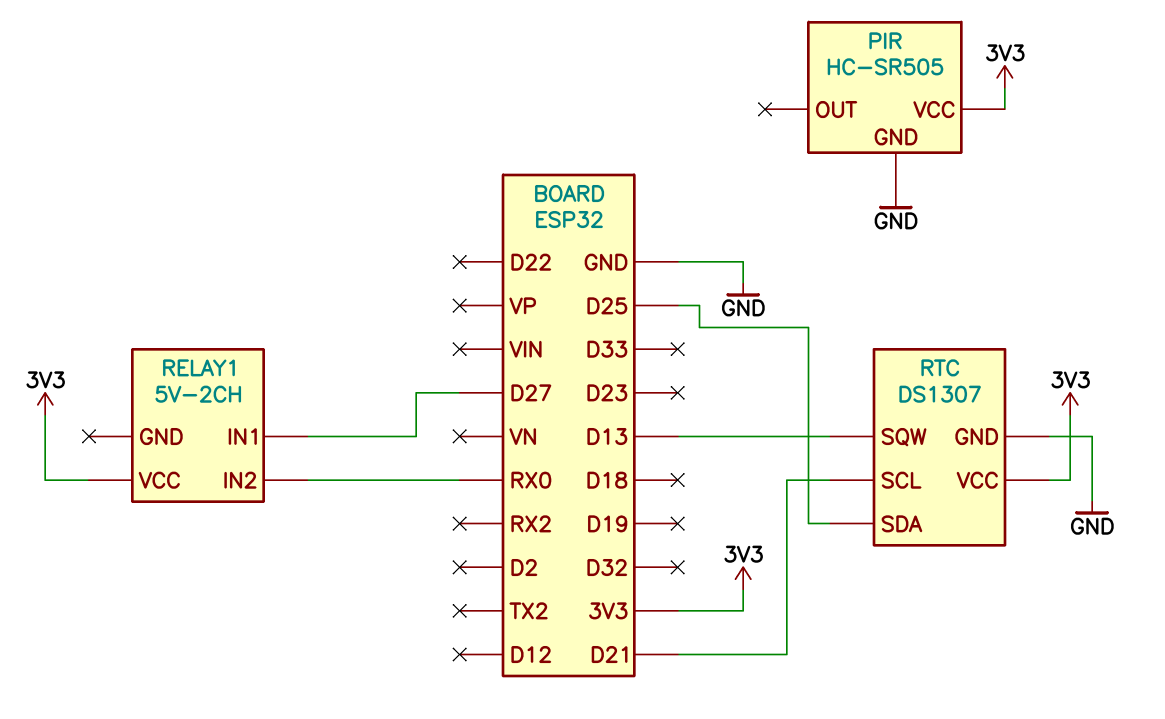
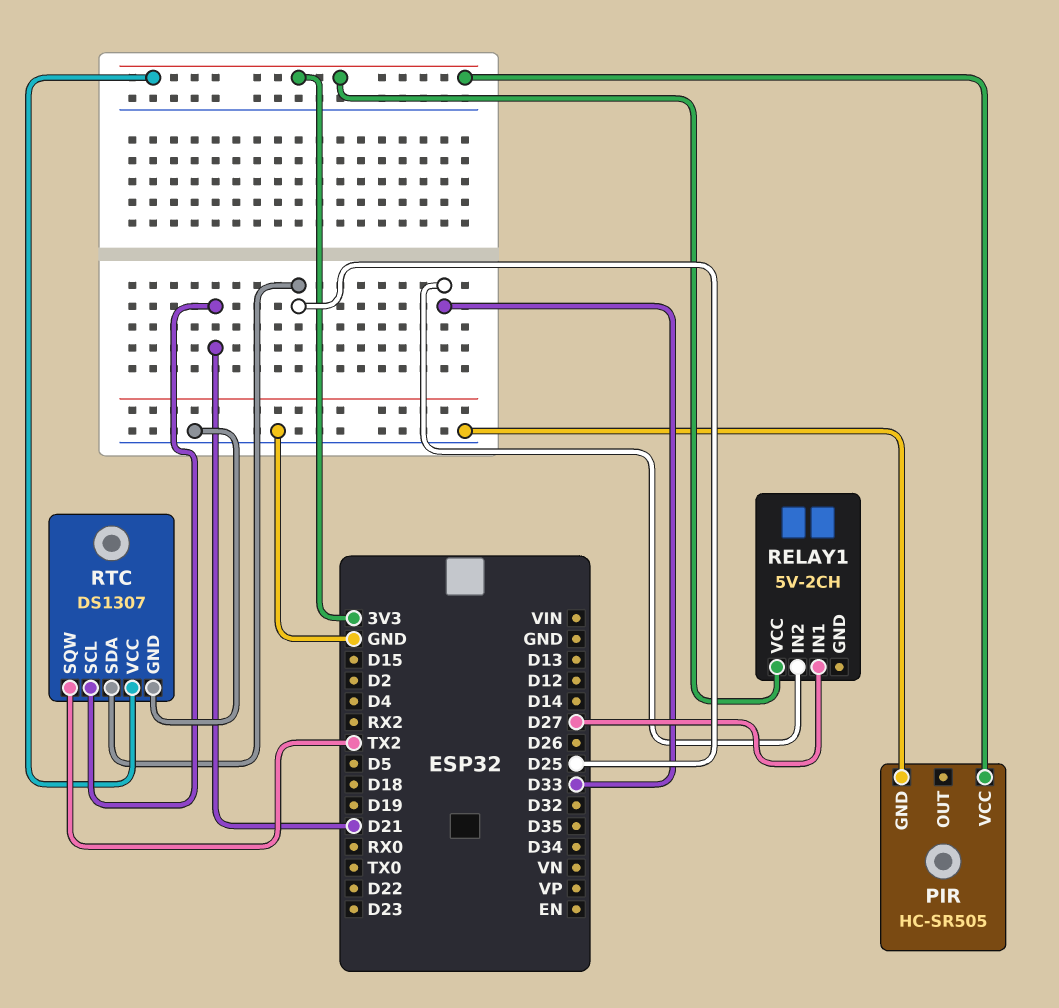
RELAY1 pin IN2: RX0 -> D33
RTC pin SQW: D13 -> TX2

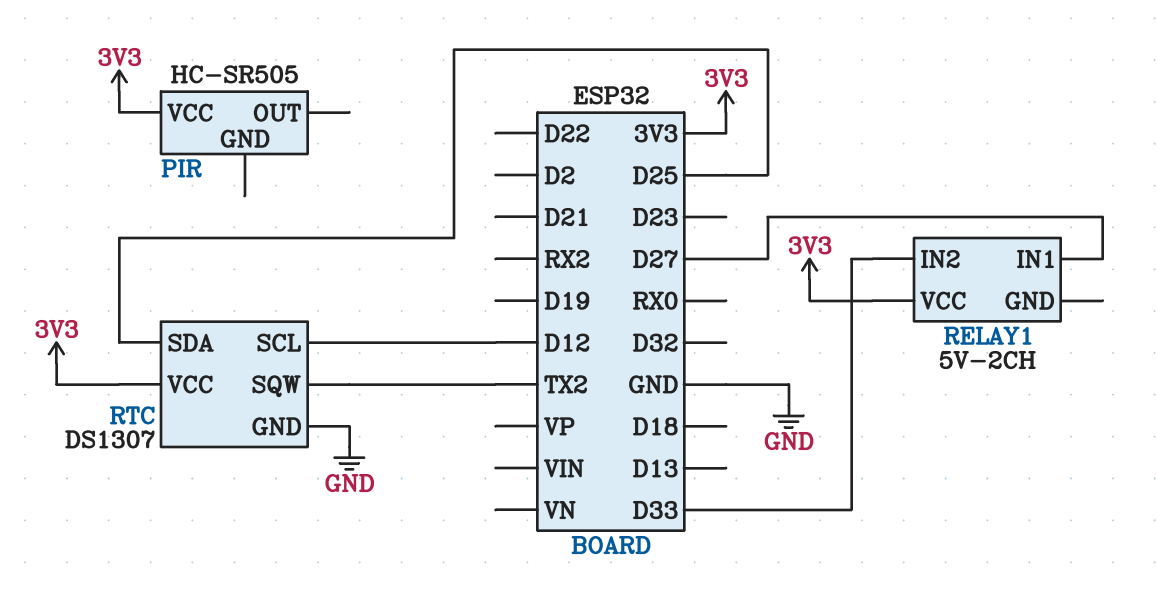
PIR pin GND: GND -> none
RTC pin SCL: D21 -> D12

